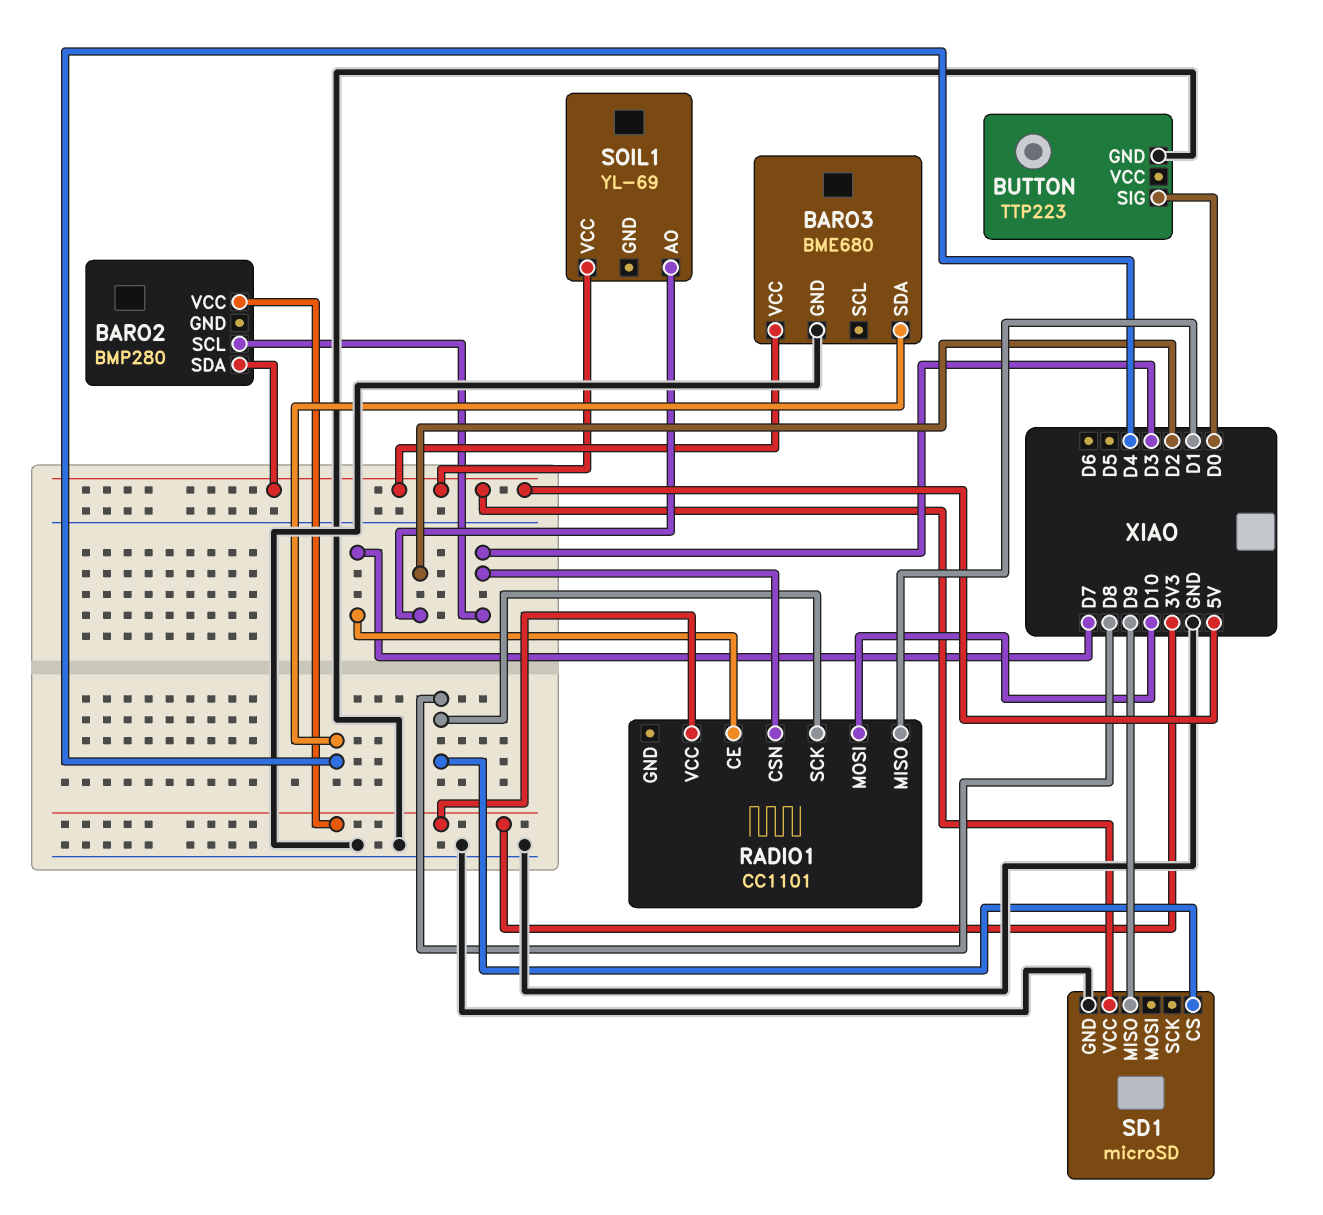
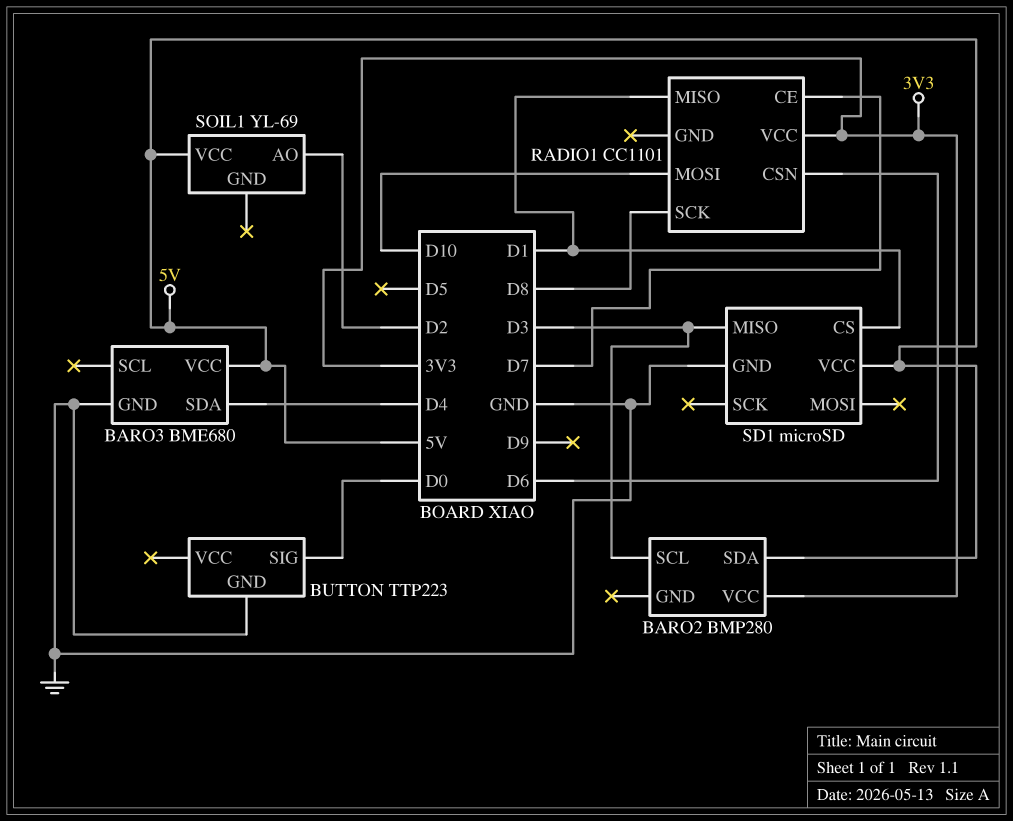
RADIO1 pin CSN: D3 -> D6
SD1 pin CS: D8 -> D1
SD1 pin MISO: D9 -> D3

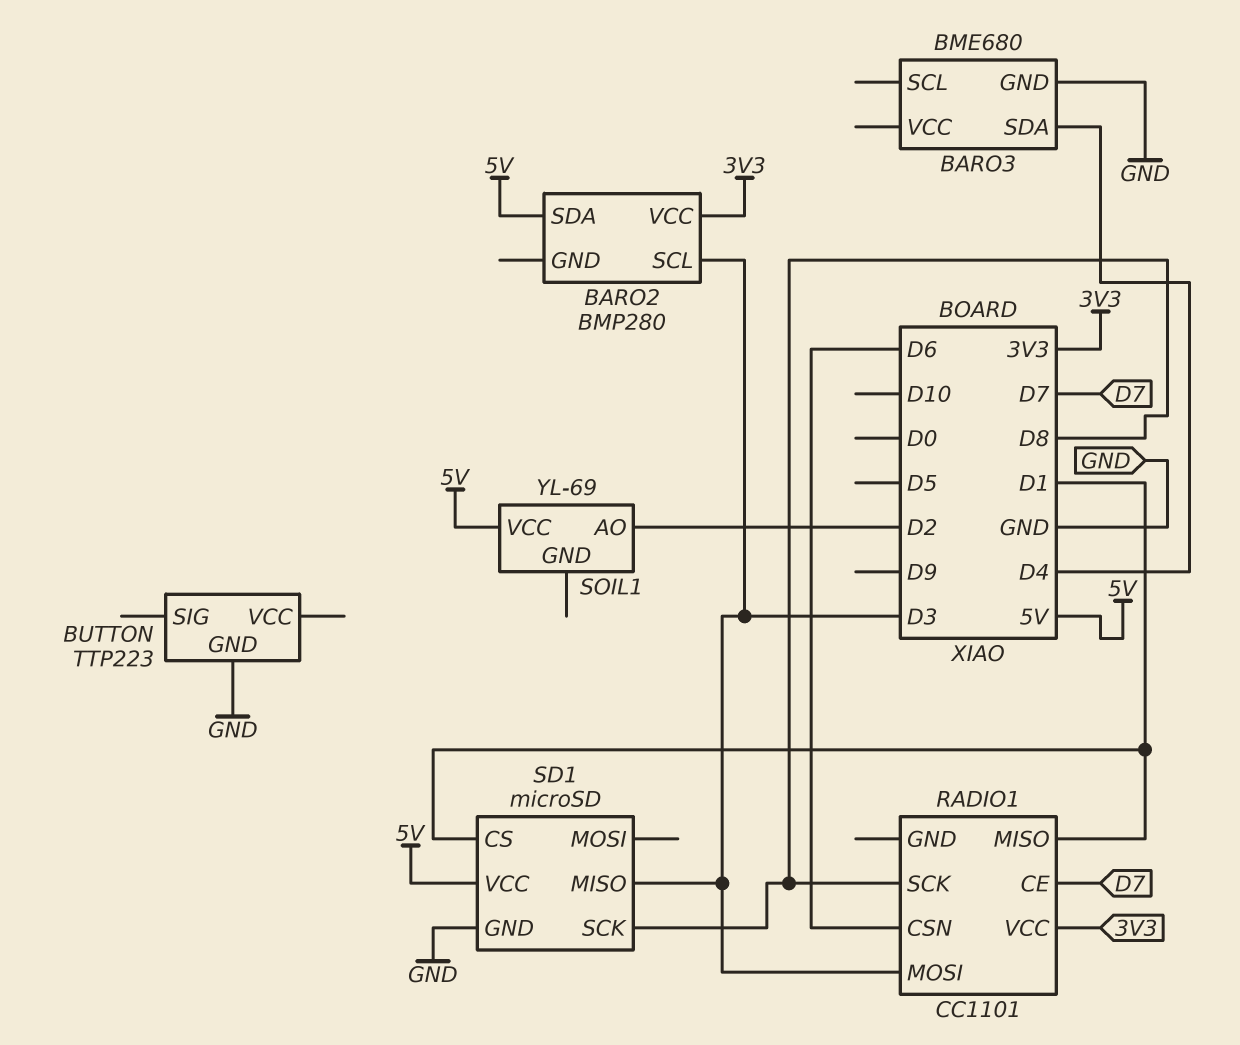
BARO3 pin VCC: 5V -> none
BUTTON pin SIG: D0 -> none
RADIO1 pin MOSI: D10 -> D3
SD1 pin SCK: none -> D8

